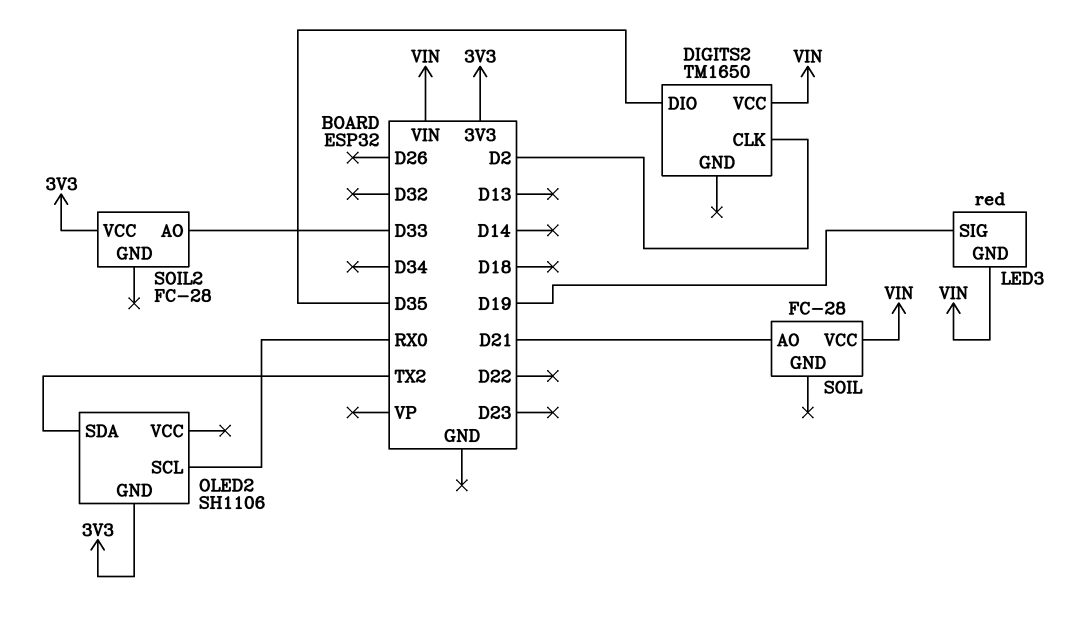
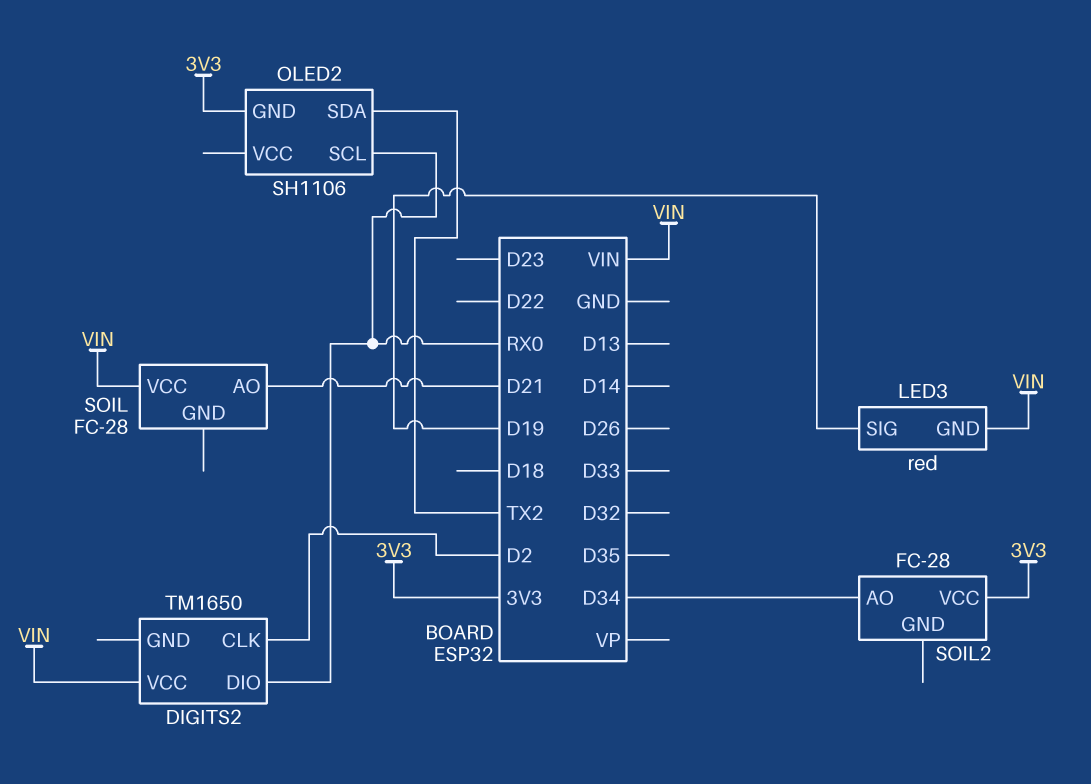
DIGITS2 pin DIO: D35 -> RX0
SOIL2 pin AO: D33 -> D34

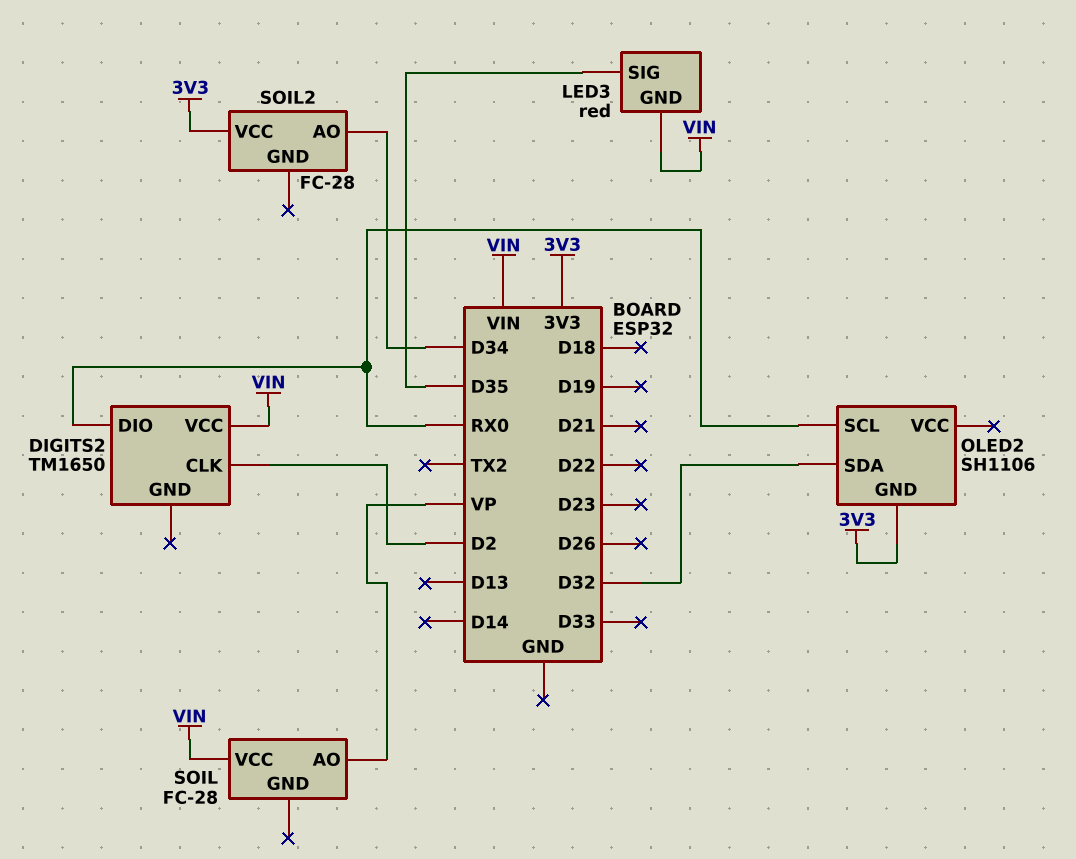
LED3 pin SIG: D19 -> D35
OLED2 pin SDA: TX2 -> D32
SOIL pin AO: D21 -> VP

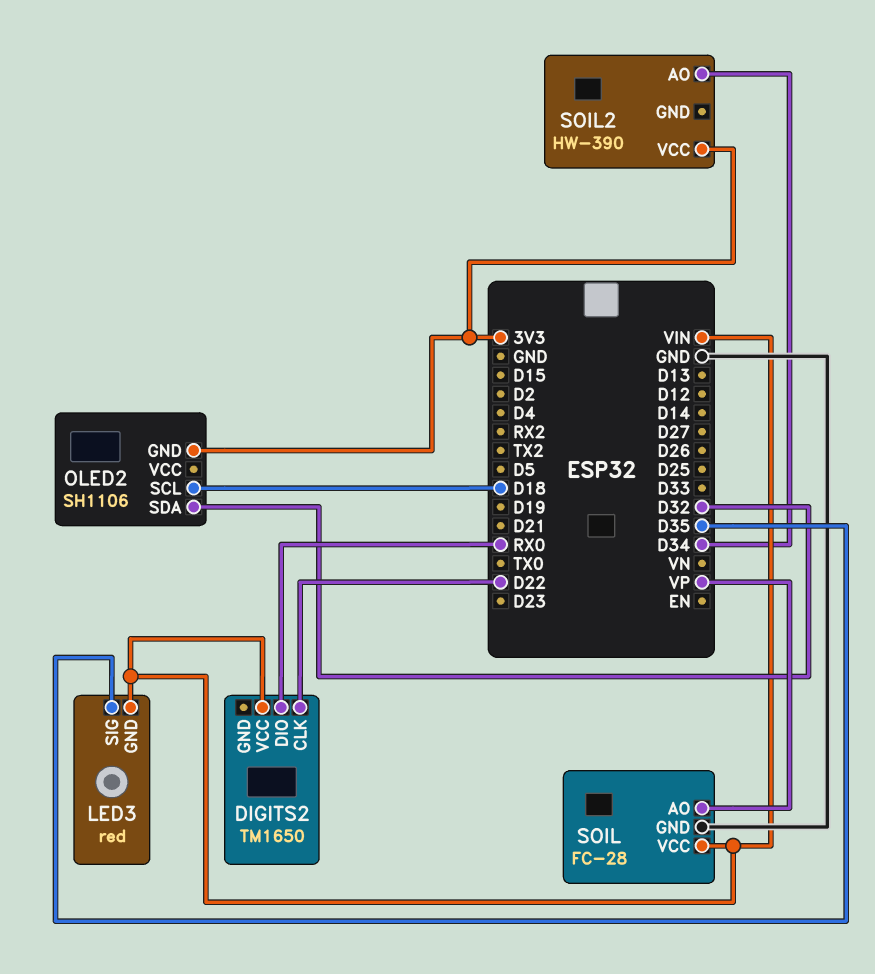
DIGITS2 pin CLK: D2 -> D22
OLED2 pin SCL: RX0 -> D18
SOIL pin GND: none -> GND
SOIL2: FC-28 -> HW-390

